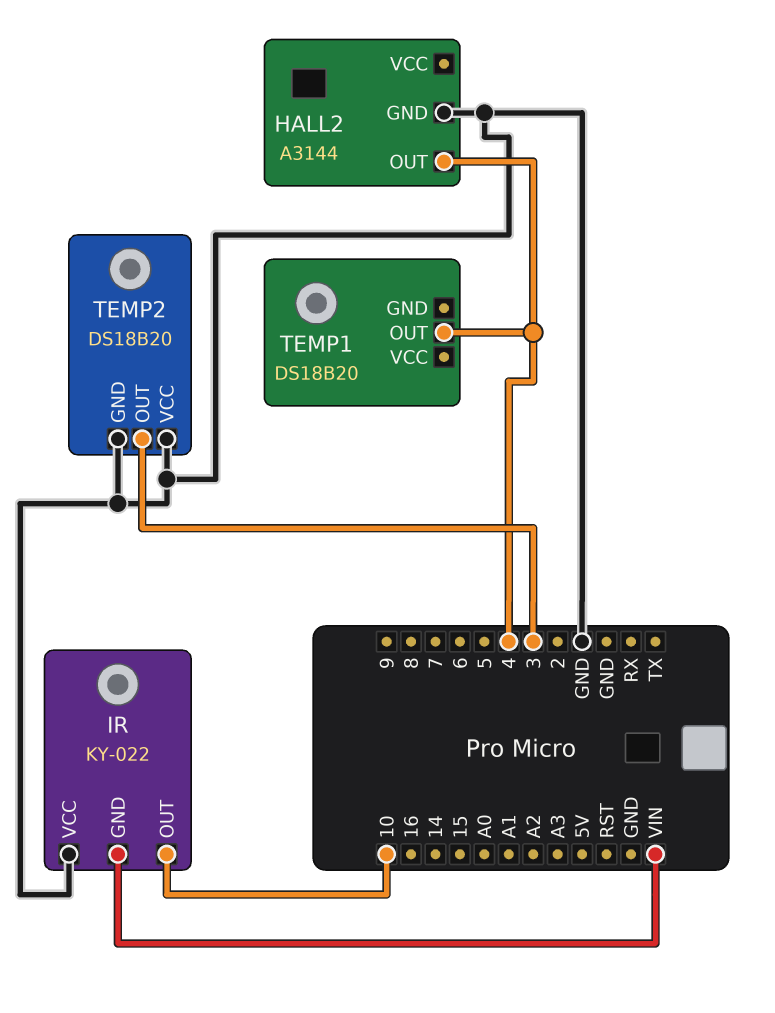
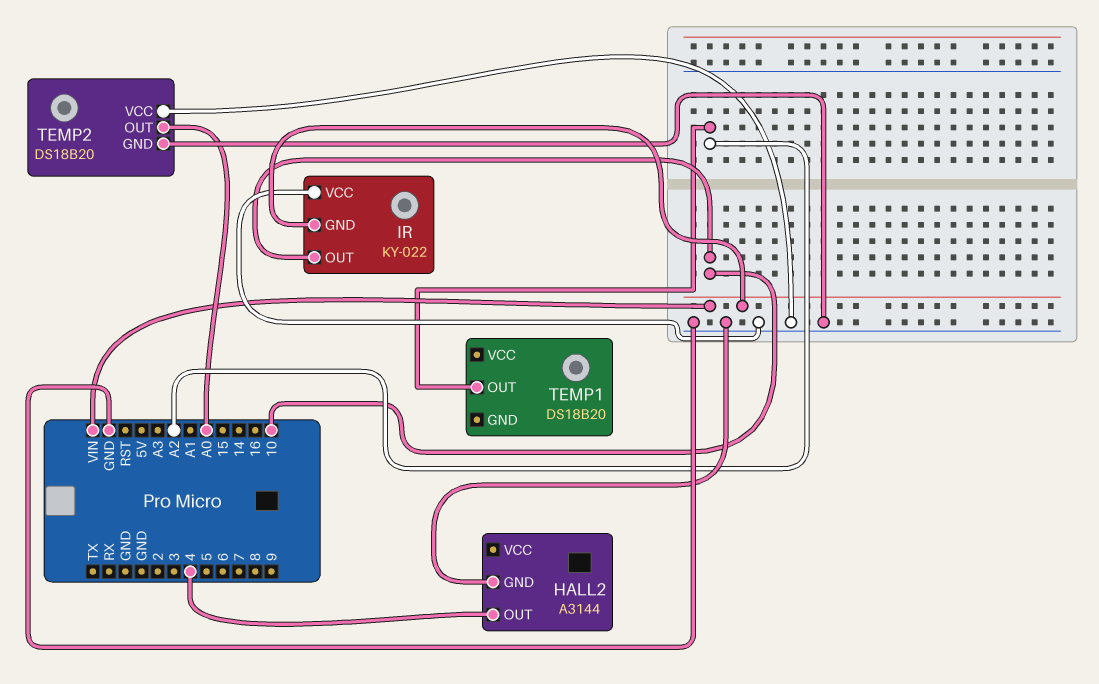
TEMP1 pin OUT: 4 -> A2
TEMP2 pin OUT: 3 -> A0

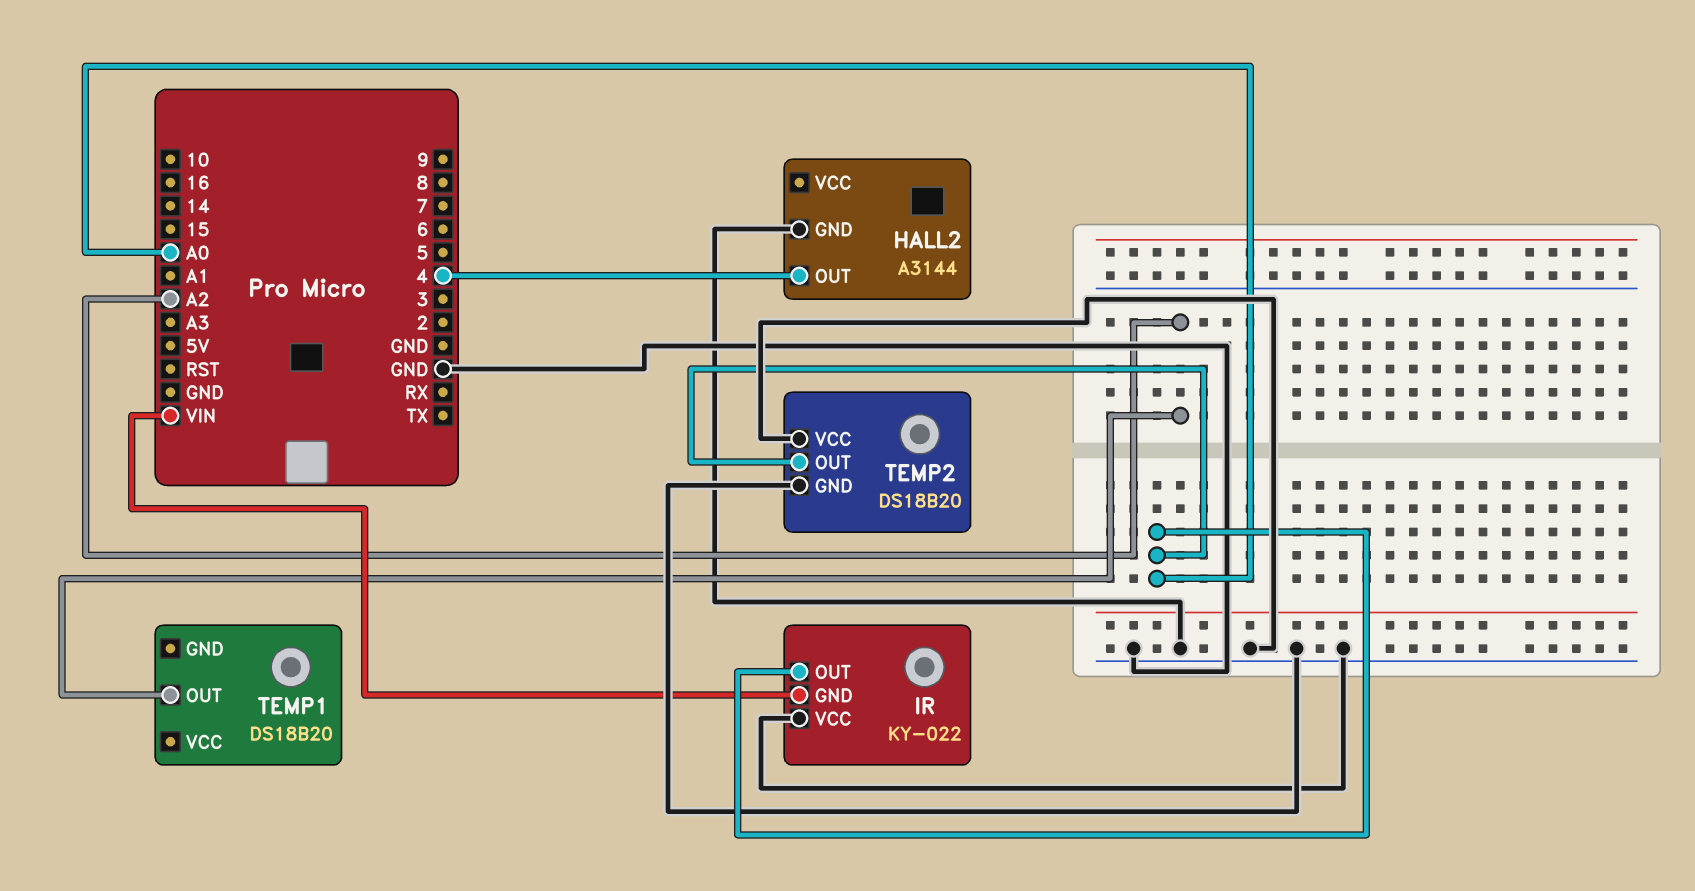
IR pin OUT: 10 -> A0

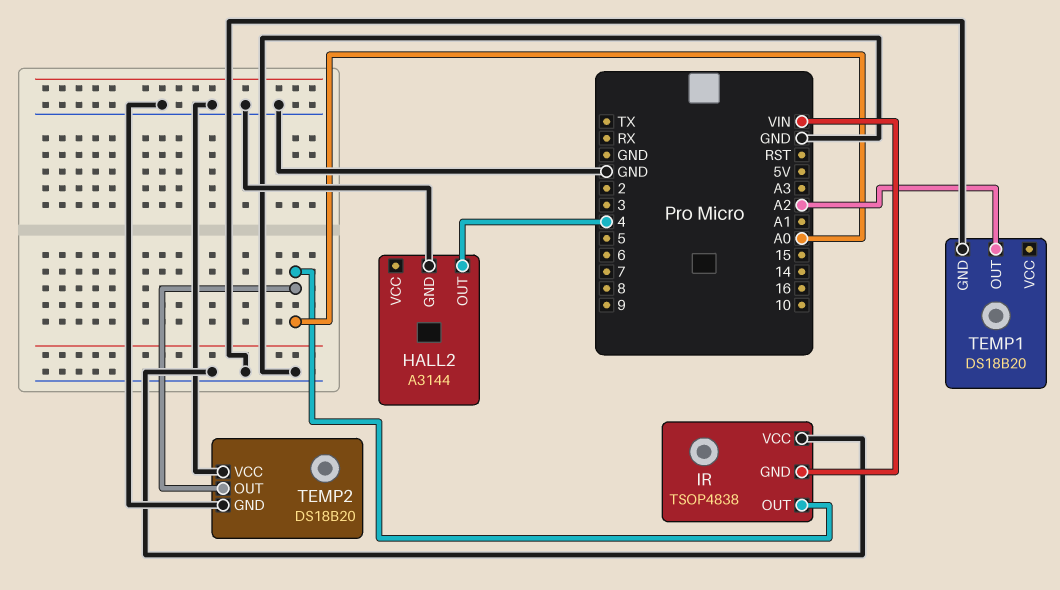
IR: KY-022 -> TSOP4838
TEMP1 pin GND: none -> GND

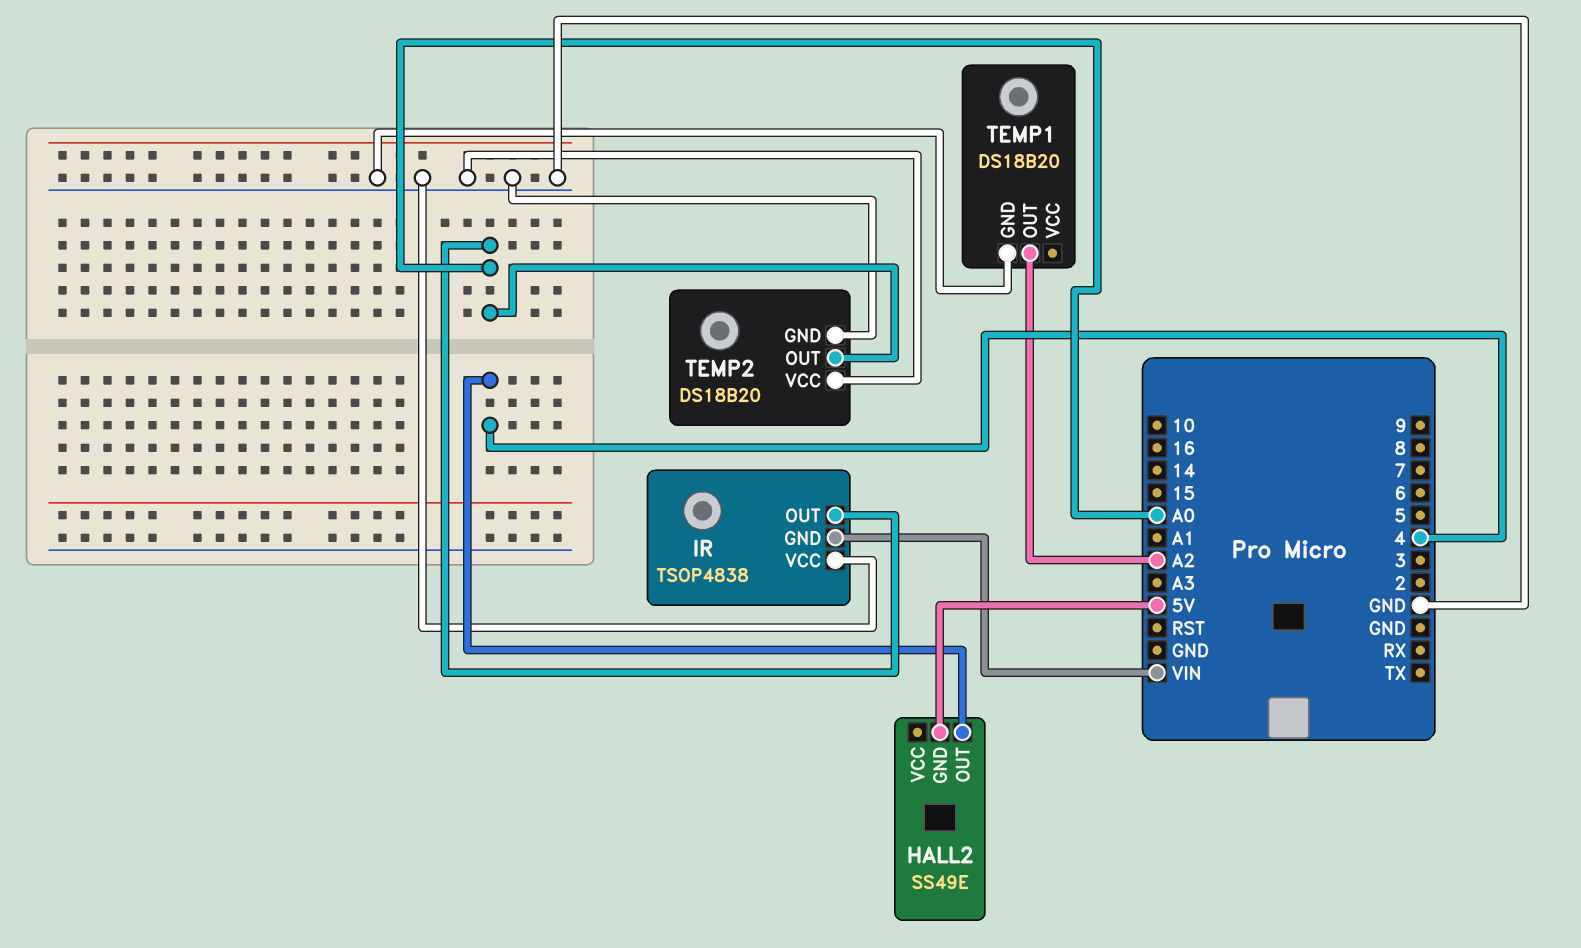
HALL2: A3144 -> SS49E
HALL2 pin GND: GND -> 5V

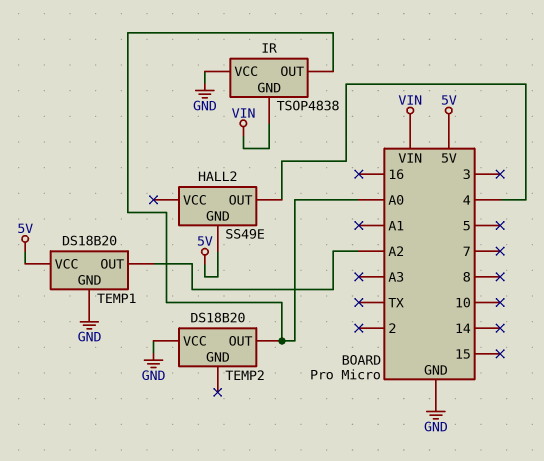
TEMP1 pin VCC: none -> 5V
TEMP2 pin GND: GND -> none

